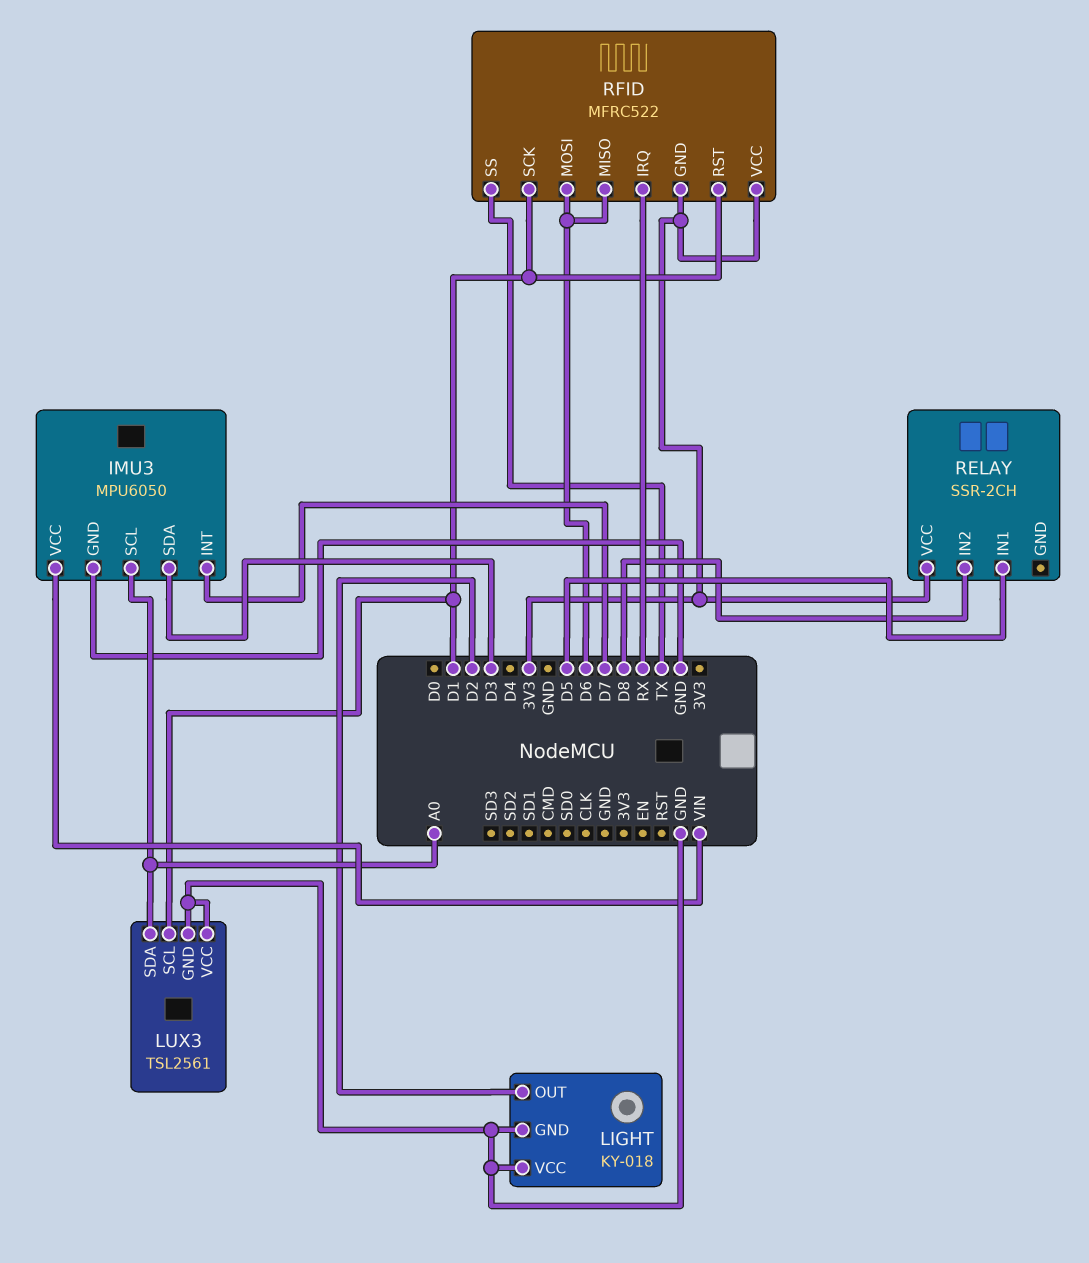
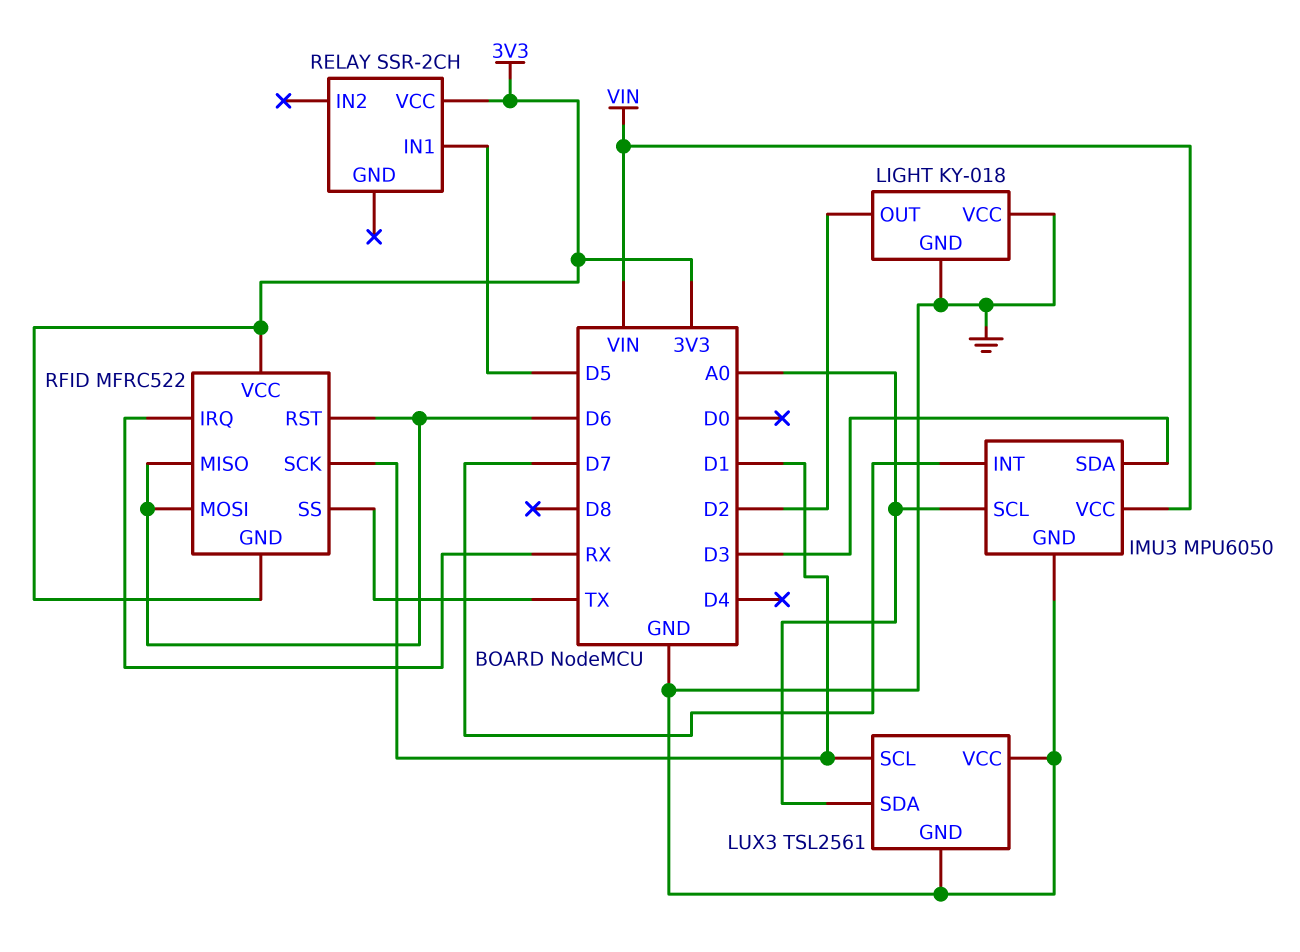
RELAY pin IN2: D8 -> none
RFID pin RST: D1 -> D6

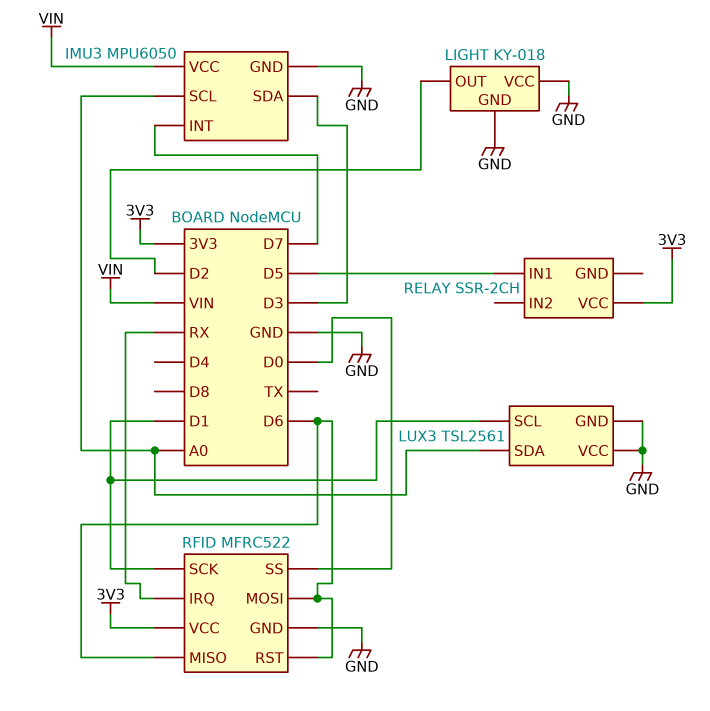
RFID pin GND: 3V3 -> GND
RFID pin SS: TX -> D0

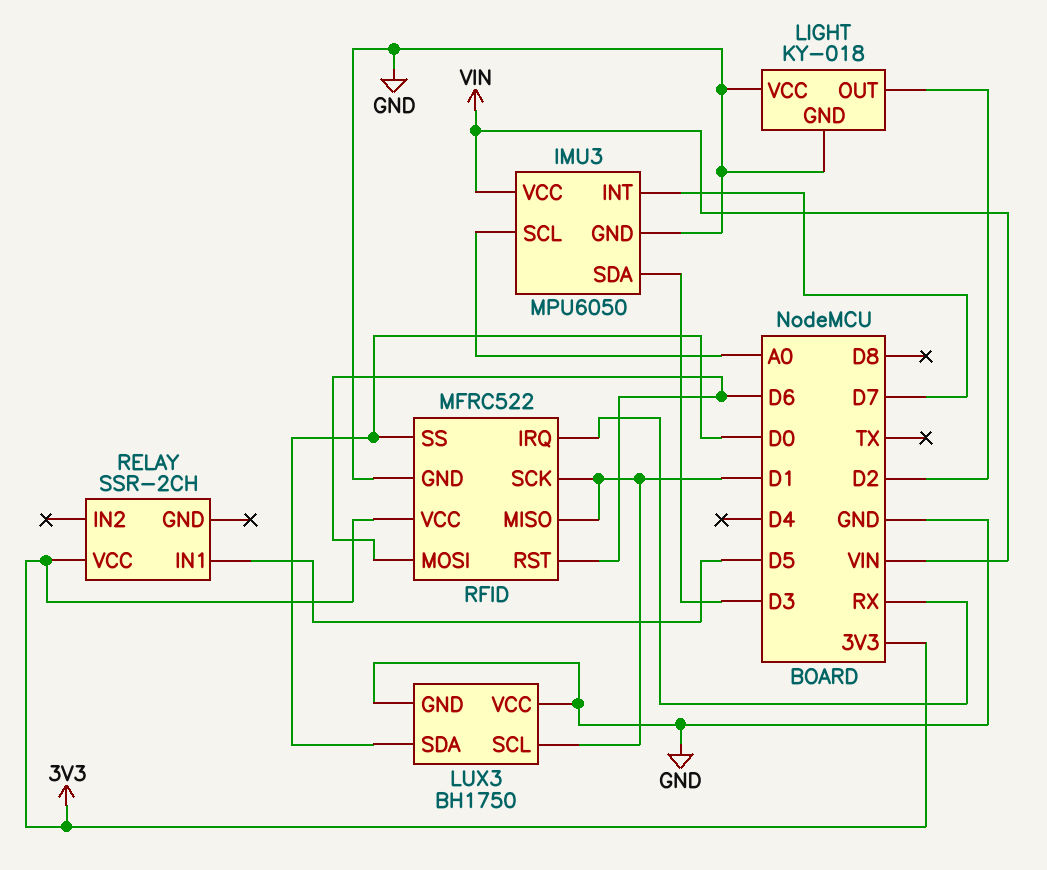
LUX3: TSL2561 -> BH1750
LUX3 pin SDA: A0 -> D0
RFID pin MISO: D6 -> D1

